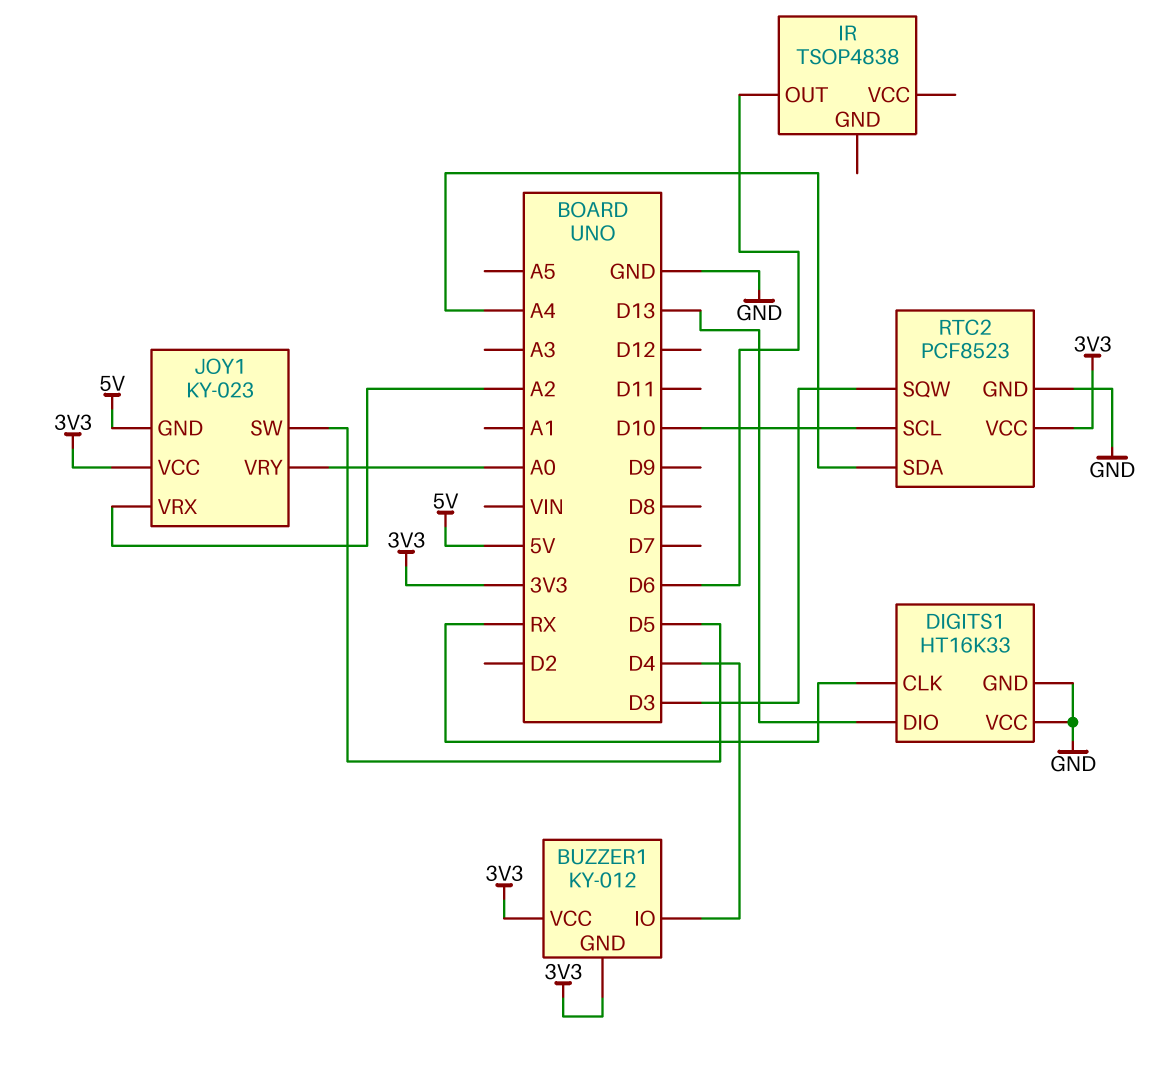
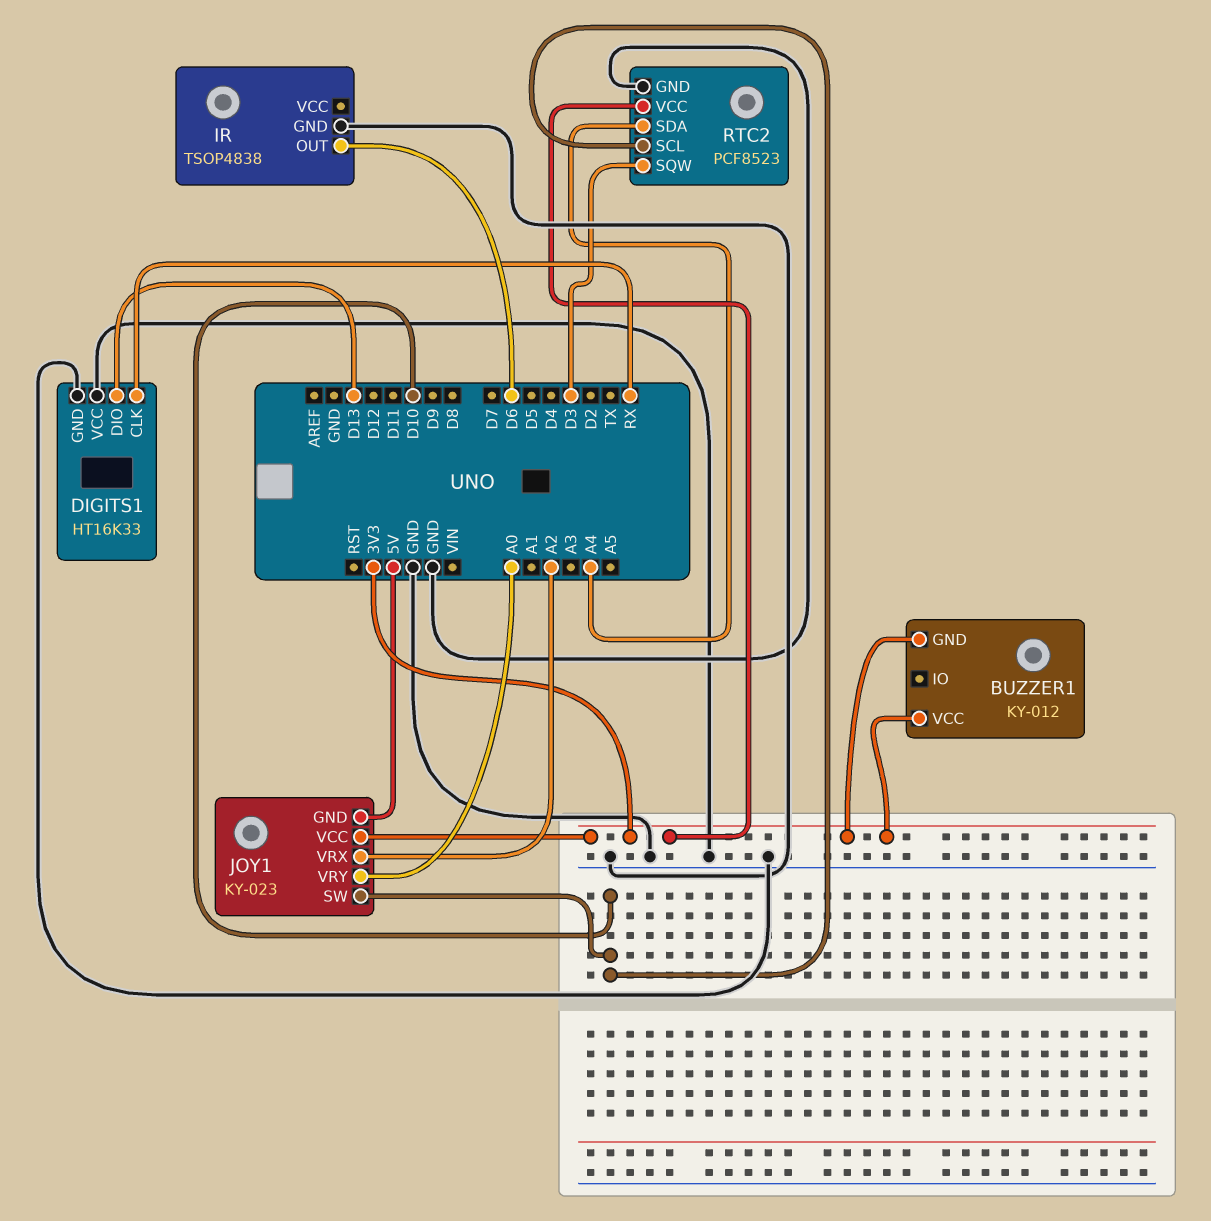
BUZZER1 pin IO: D4 -> none
IR pin GND: none -> GND
JOY1 pin SW: D5 -> D10

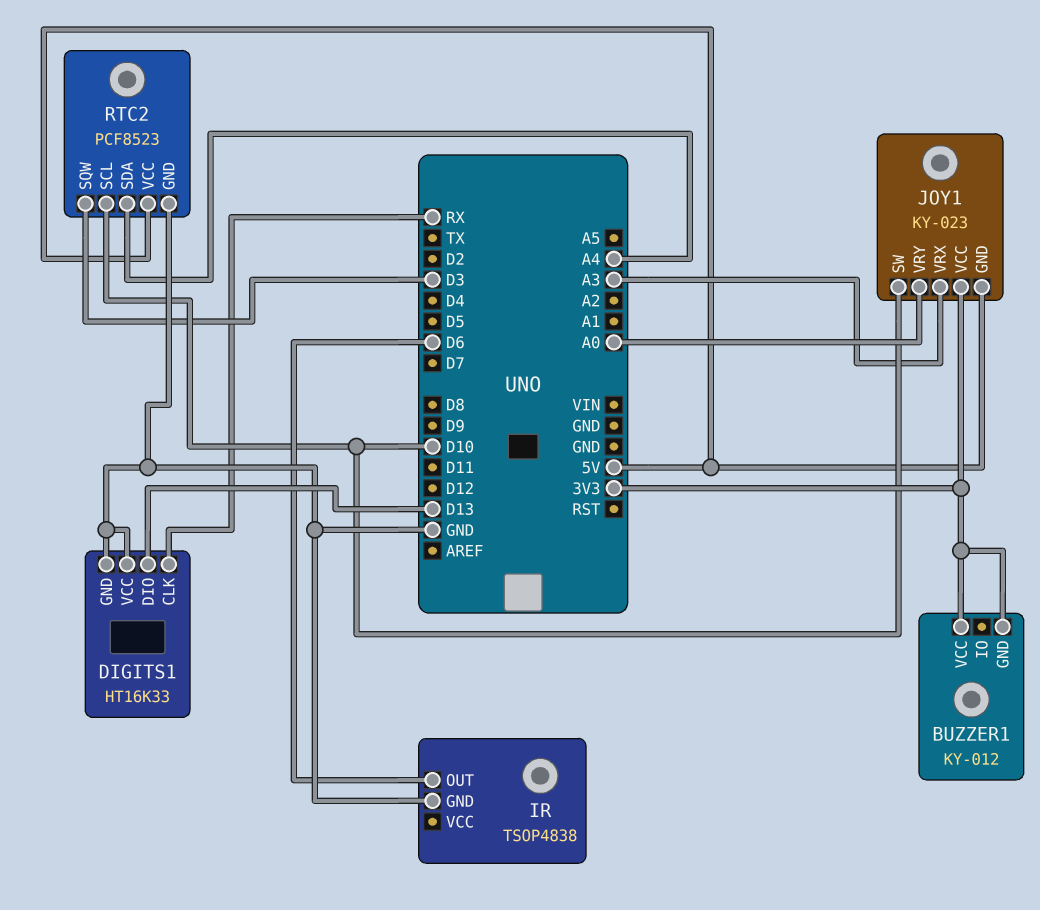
JOY1 pin VRX: A2 -> A3
RTC2 pin VCC: 3V3 -> 5V

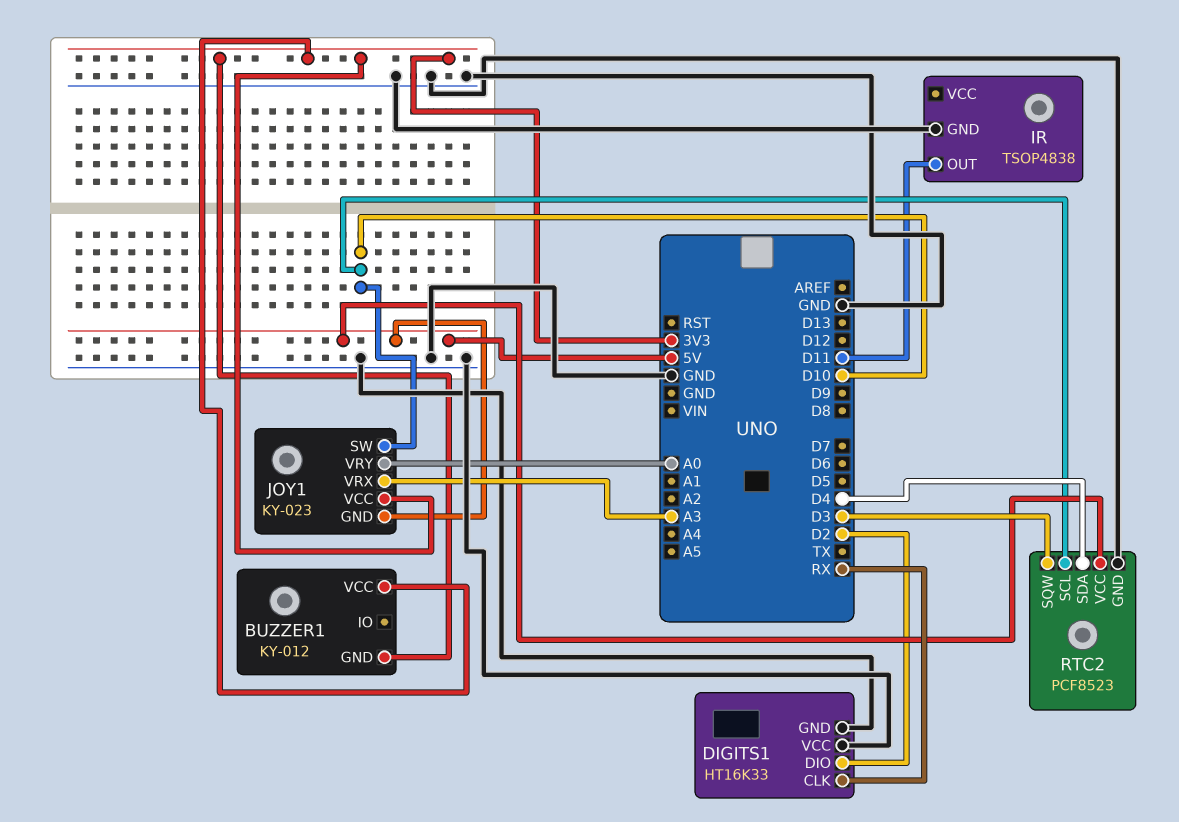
DIGITS1 pin DIO: D13 -> D2
IR pin OUT: D6 -> D11
RTC2 pin SDA: A4 -> D4

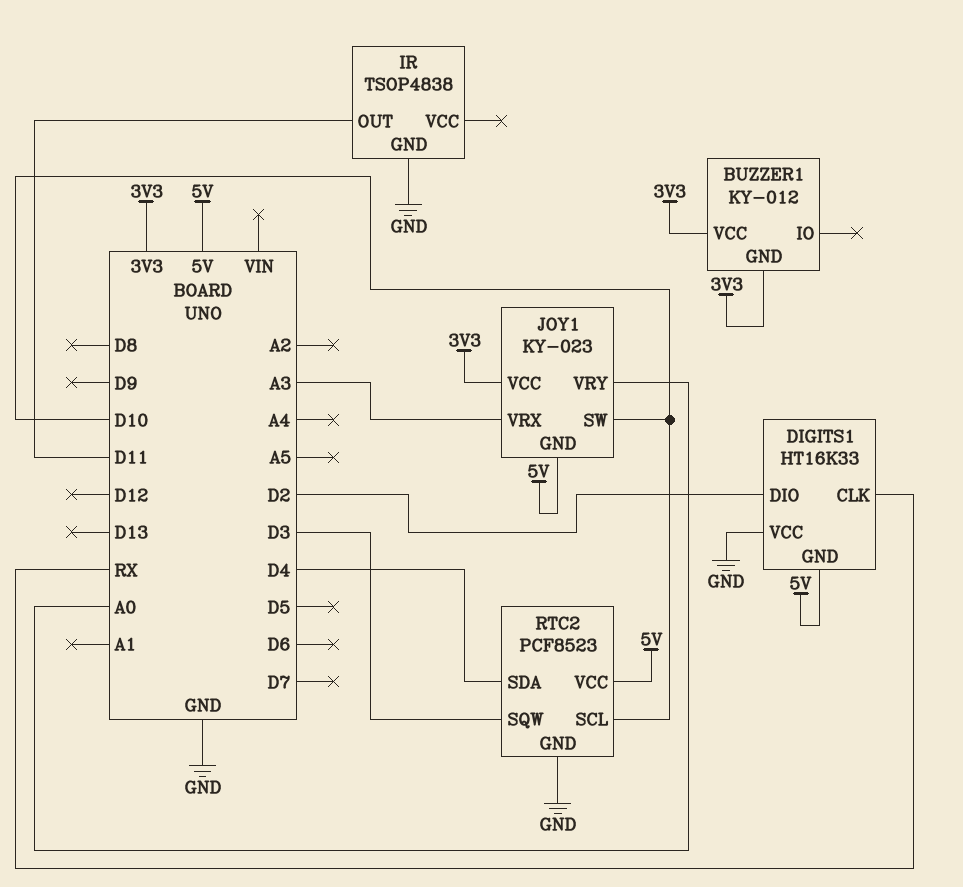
DIGITS1 pin GND: GND -> 5V

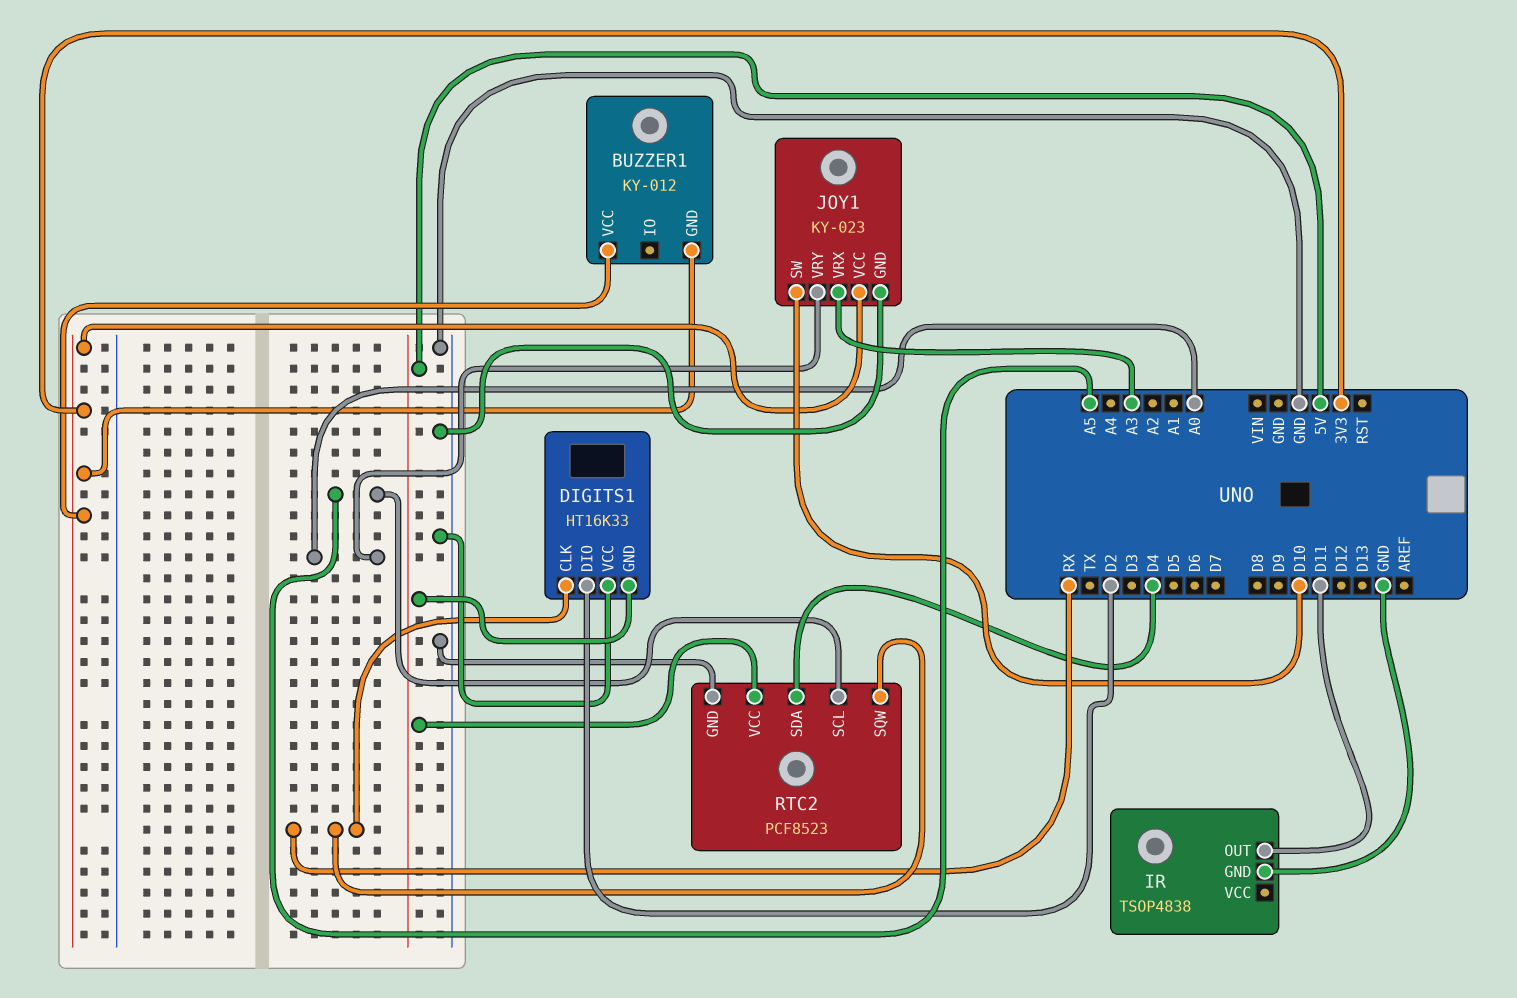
JOY1 pin GND: 5V -> GND
RTC2 pin SCL: D10 -> A5
RTC2 pin SQW: D3 -> RX

